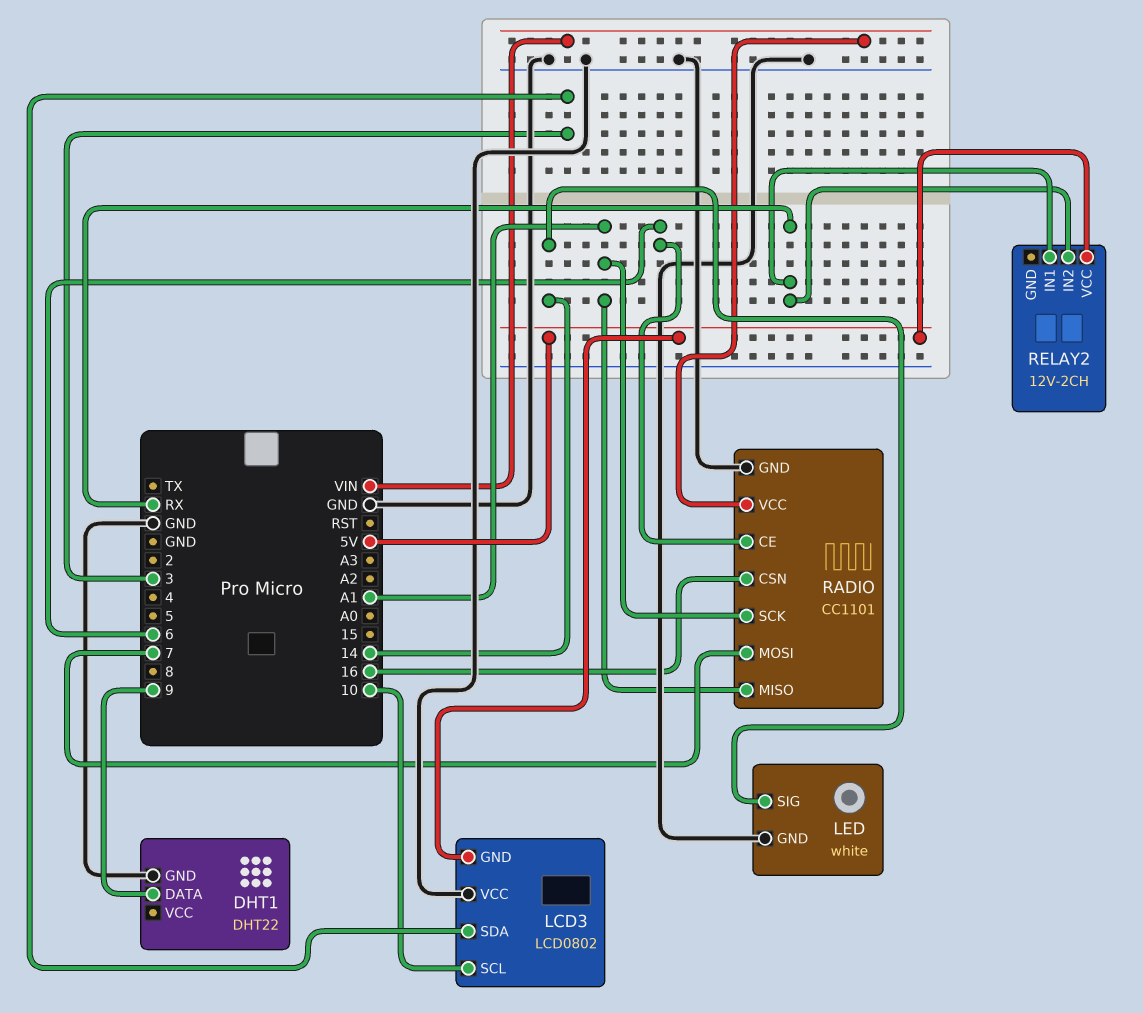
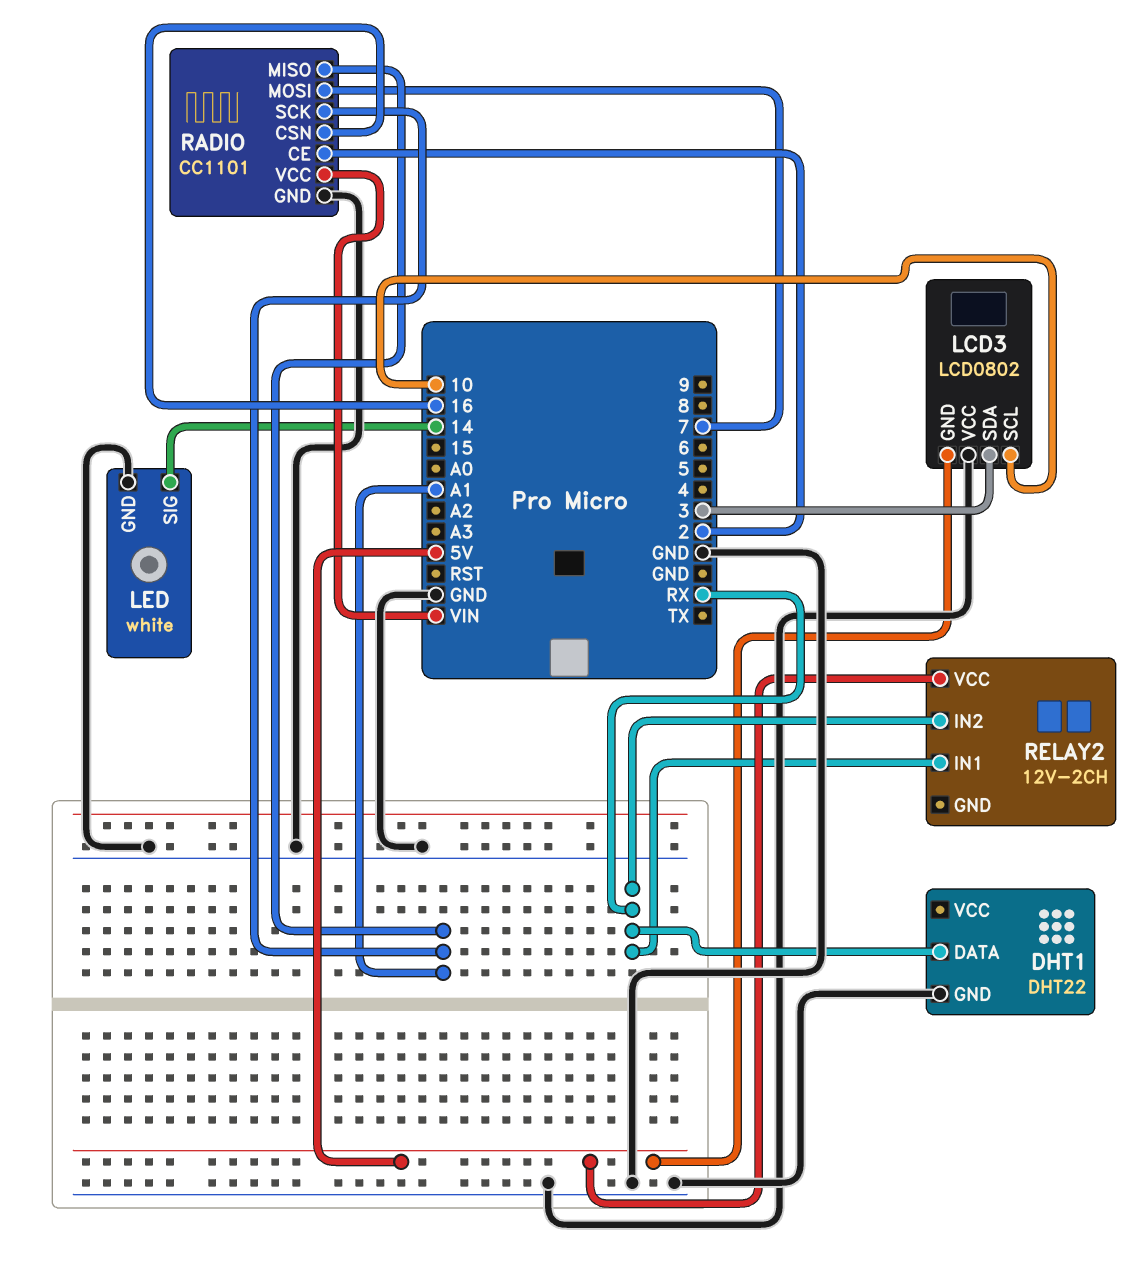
DHT1 pin DATA: 9 -> RX
RADIO pin CE: 6 -> 2

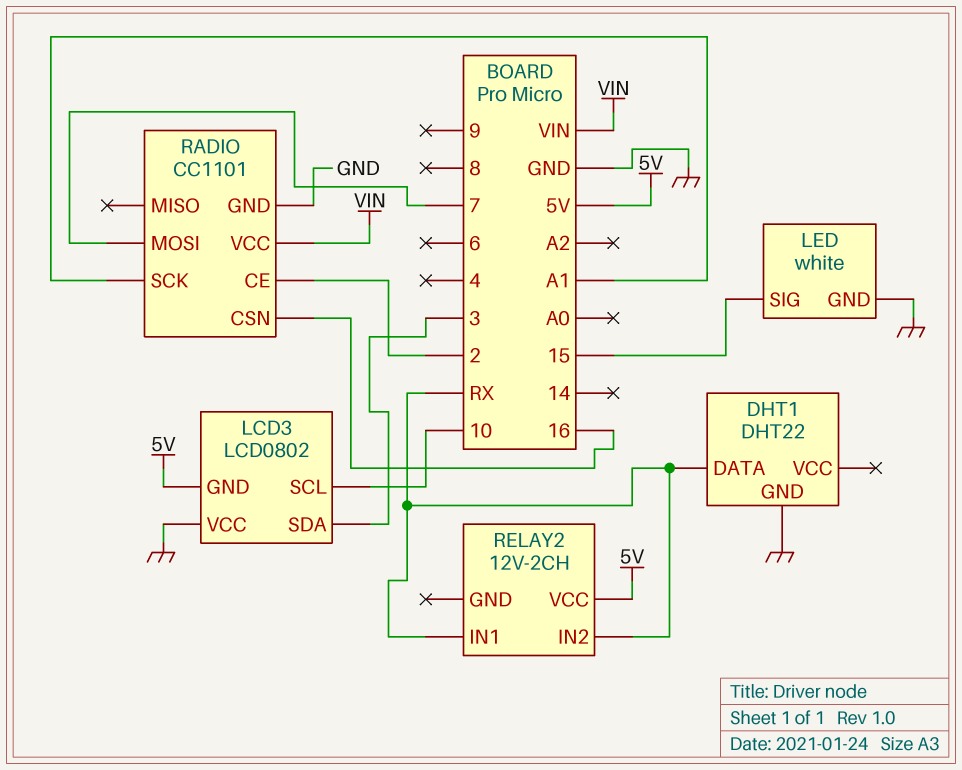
LED pin SIG: 14 -> 15
RADIO pin MISO: A1 -> none

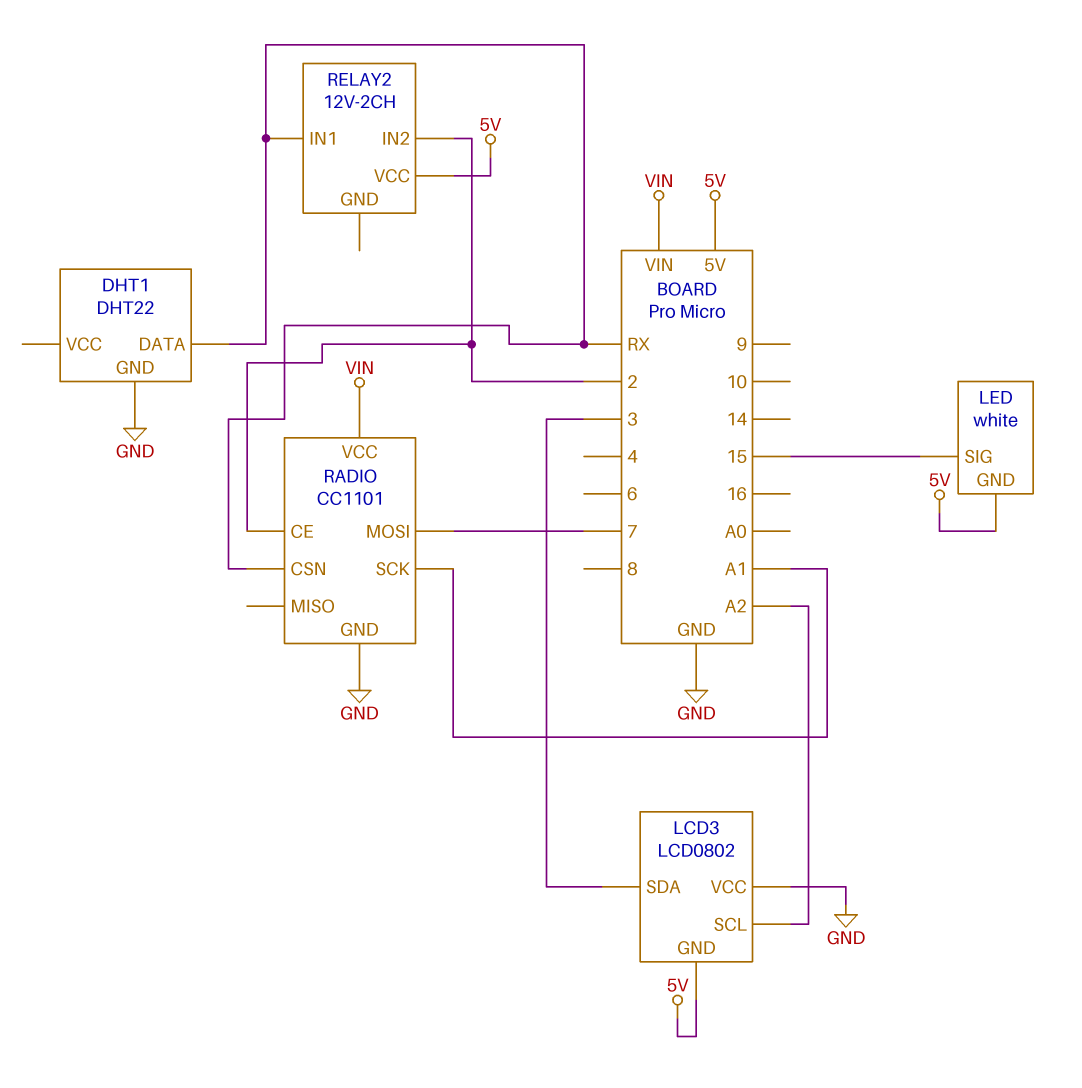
LCD3 pin SCL: 10 -> A2
LED pin GND: GND -> 5V
RADIO pin CSN: 16 -> RX
RELAY2 pin IN2: RX -> 2

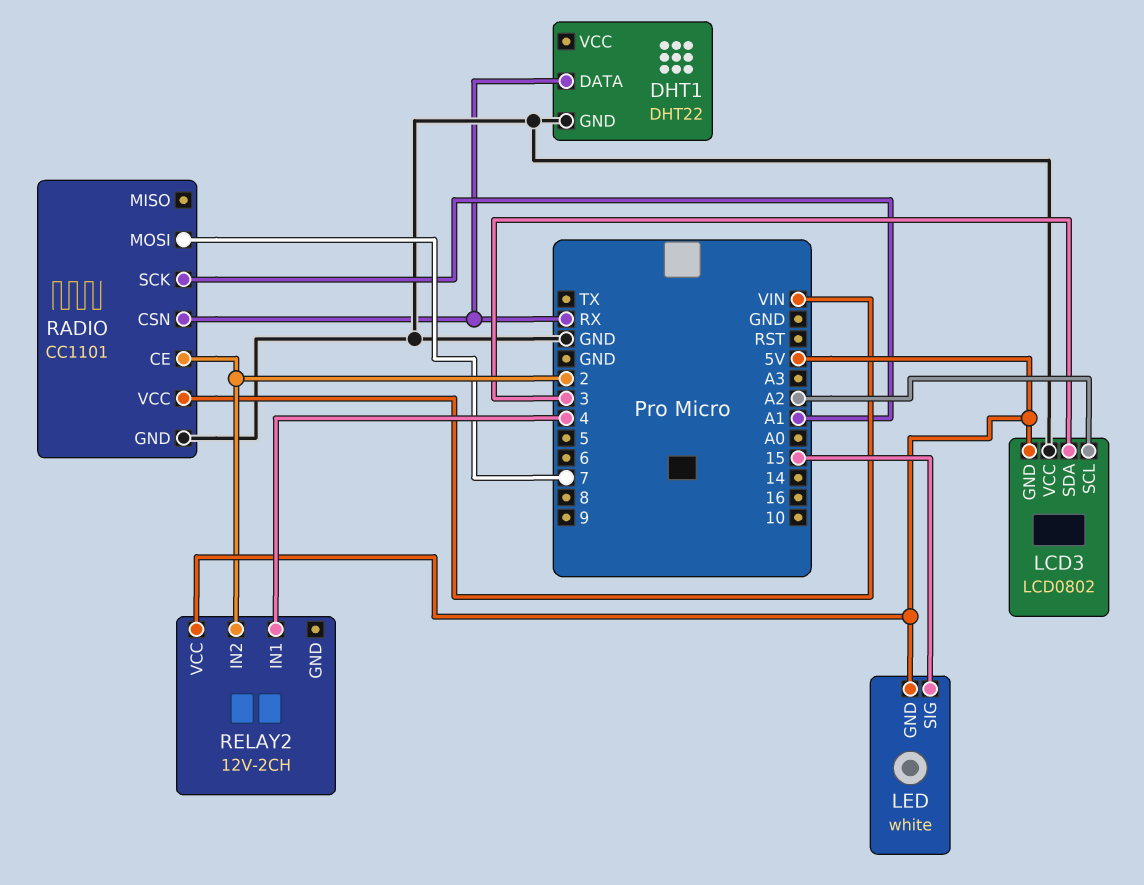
RELAY2 pin IN1: RX -> 4

